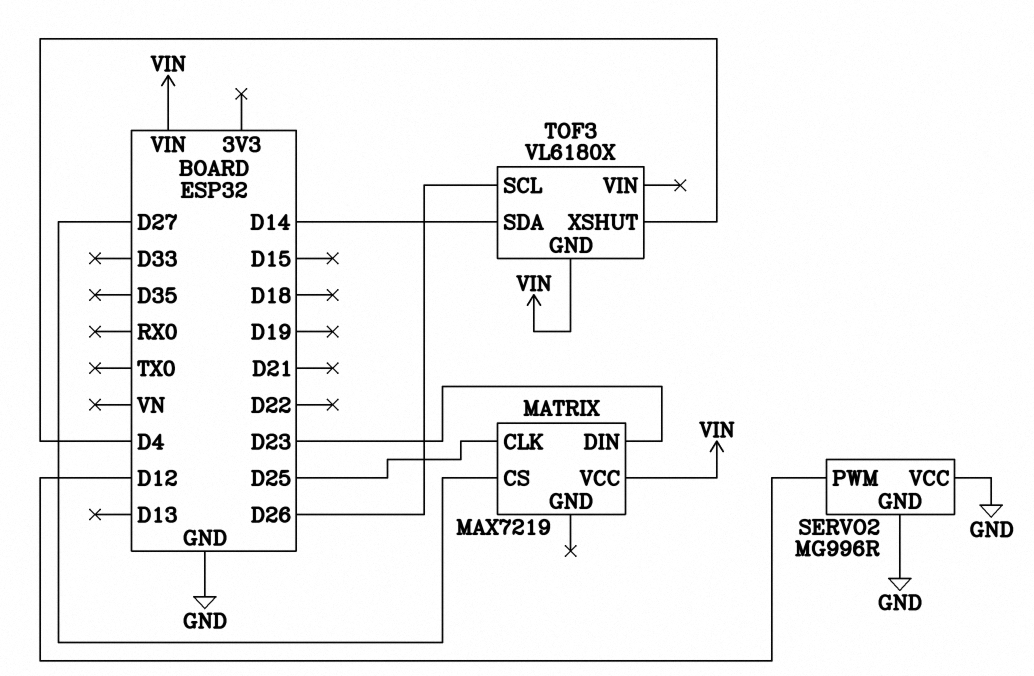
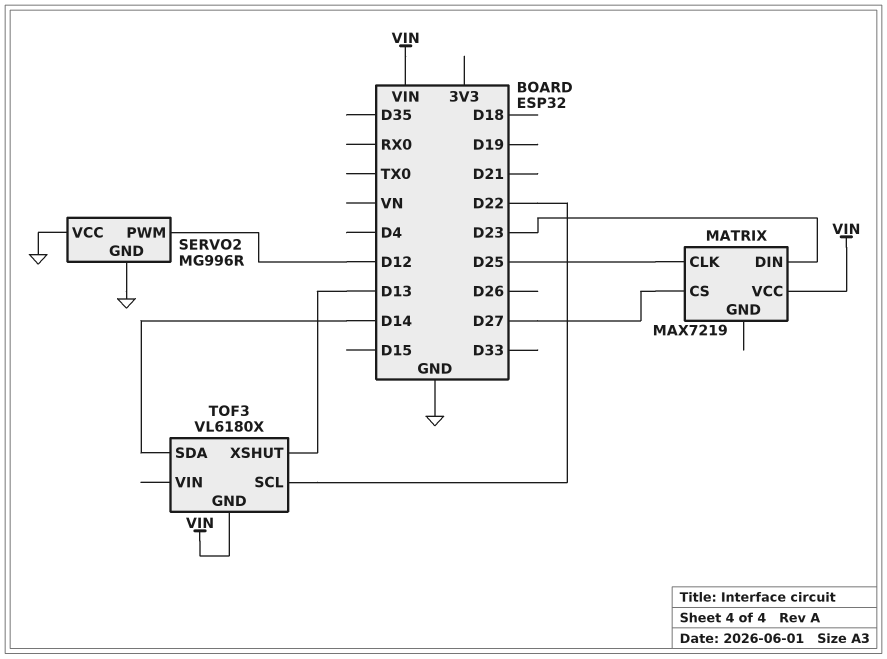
TOF3 pin SCL: D26 -> D22
TOF3 pin XSHUT: D4 -> D13

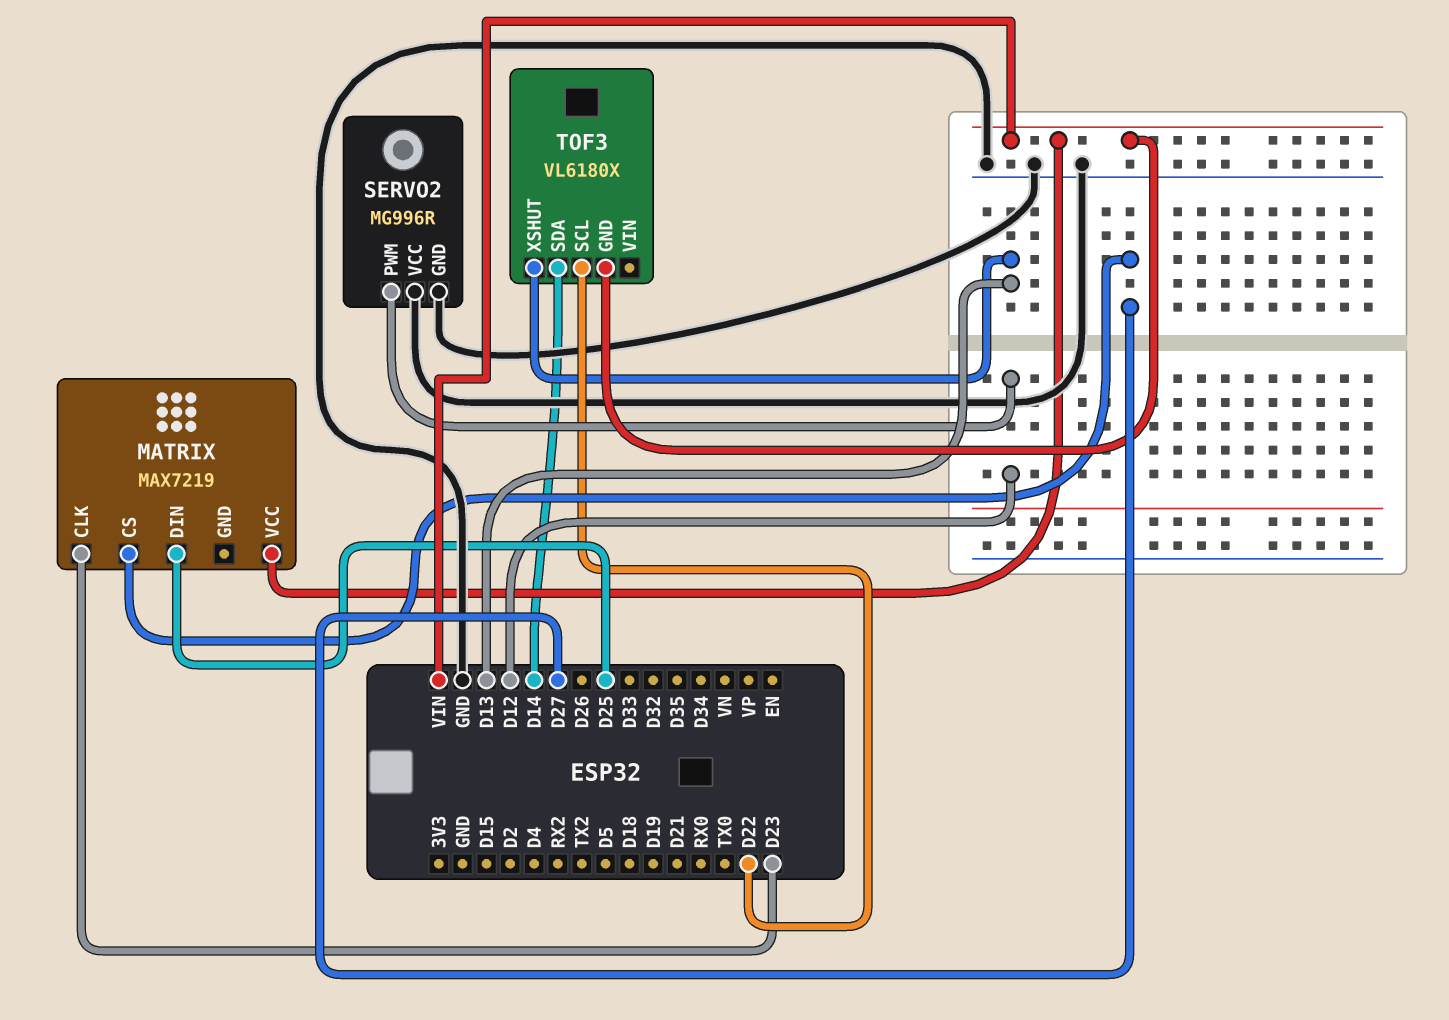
MATRIX pin CLK: D25 -> D23
MATRIX pin DIN: D23 -> D25

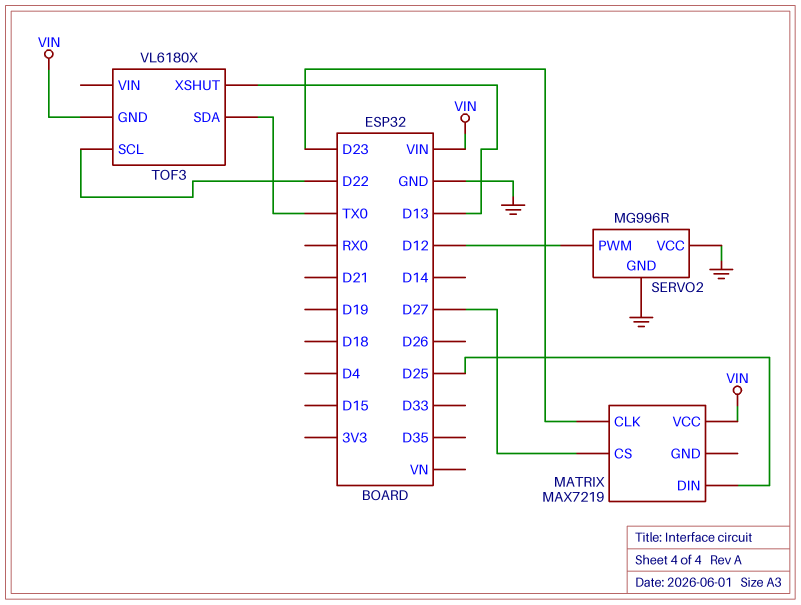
TOF3 pin SDA: D14 -> TX0

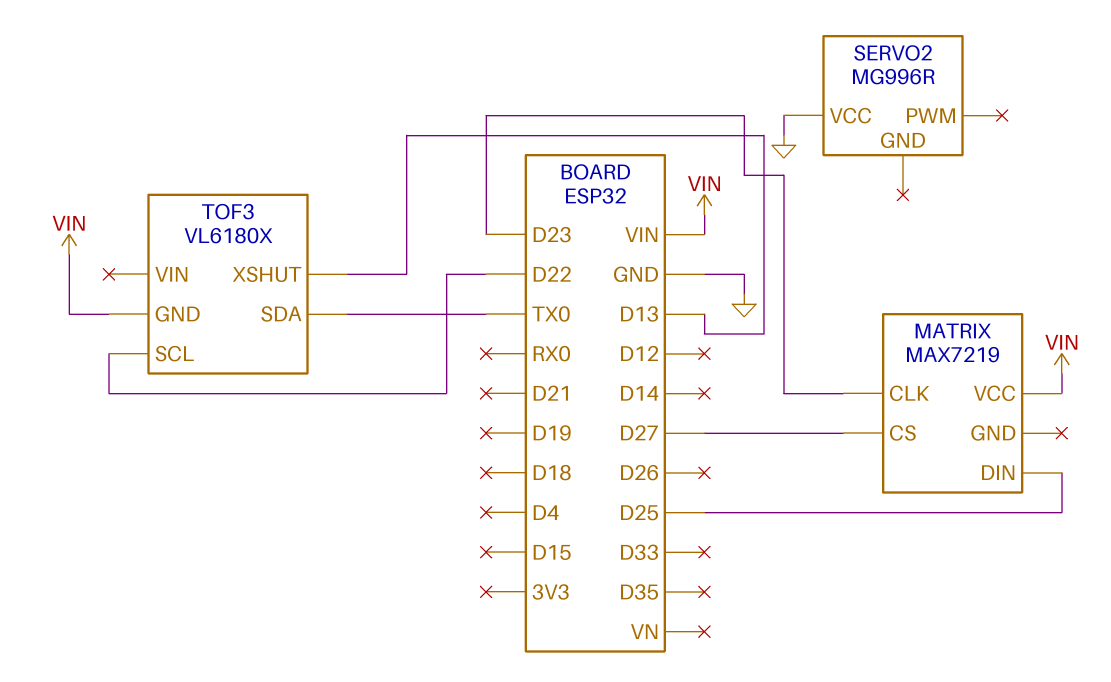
SERVO2 pin GND: GND -> none
SERVO2 pin PWM: D12 -> none

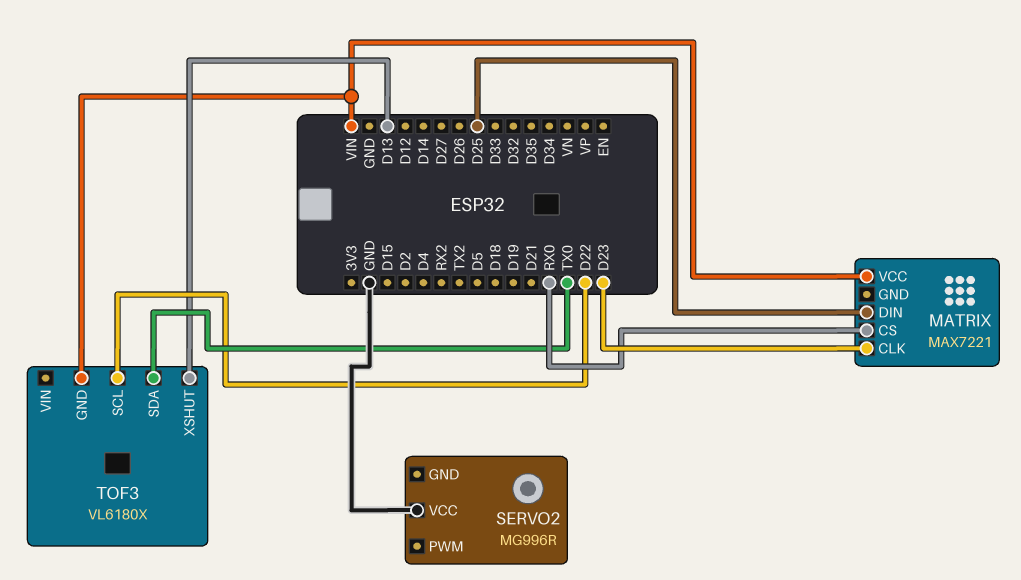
MATRIX: MAX7219 -> MAX7221
MATRIX pin CS: D27 -> RX0

